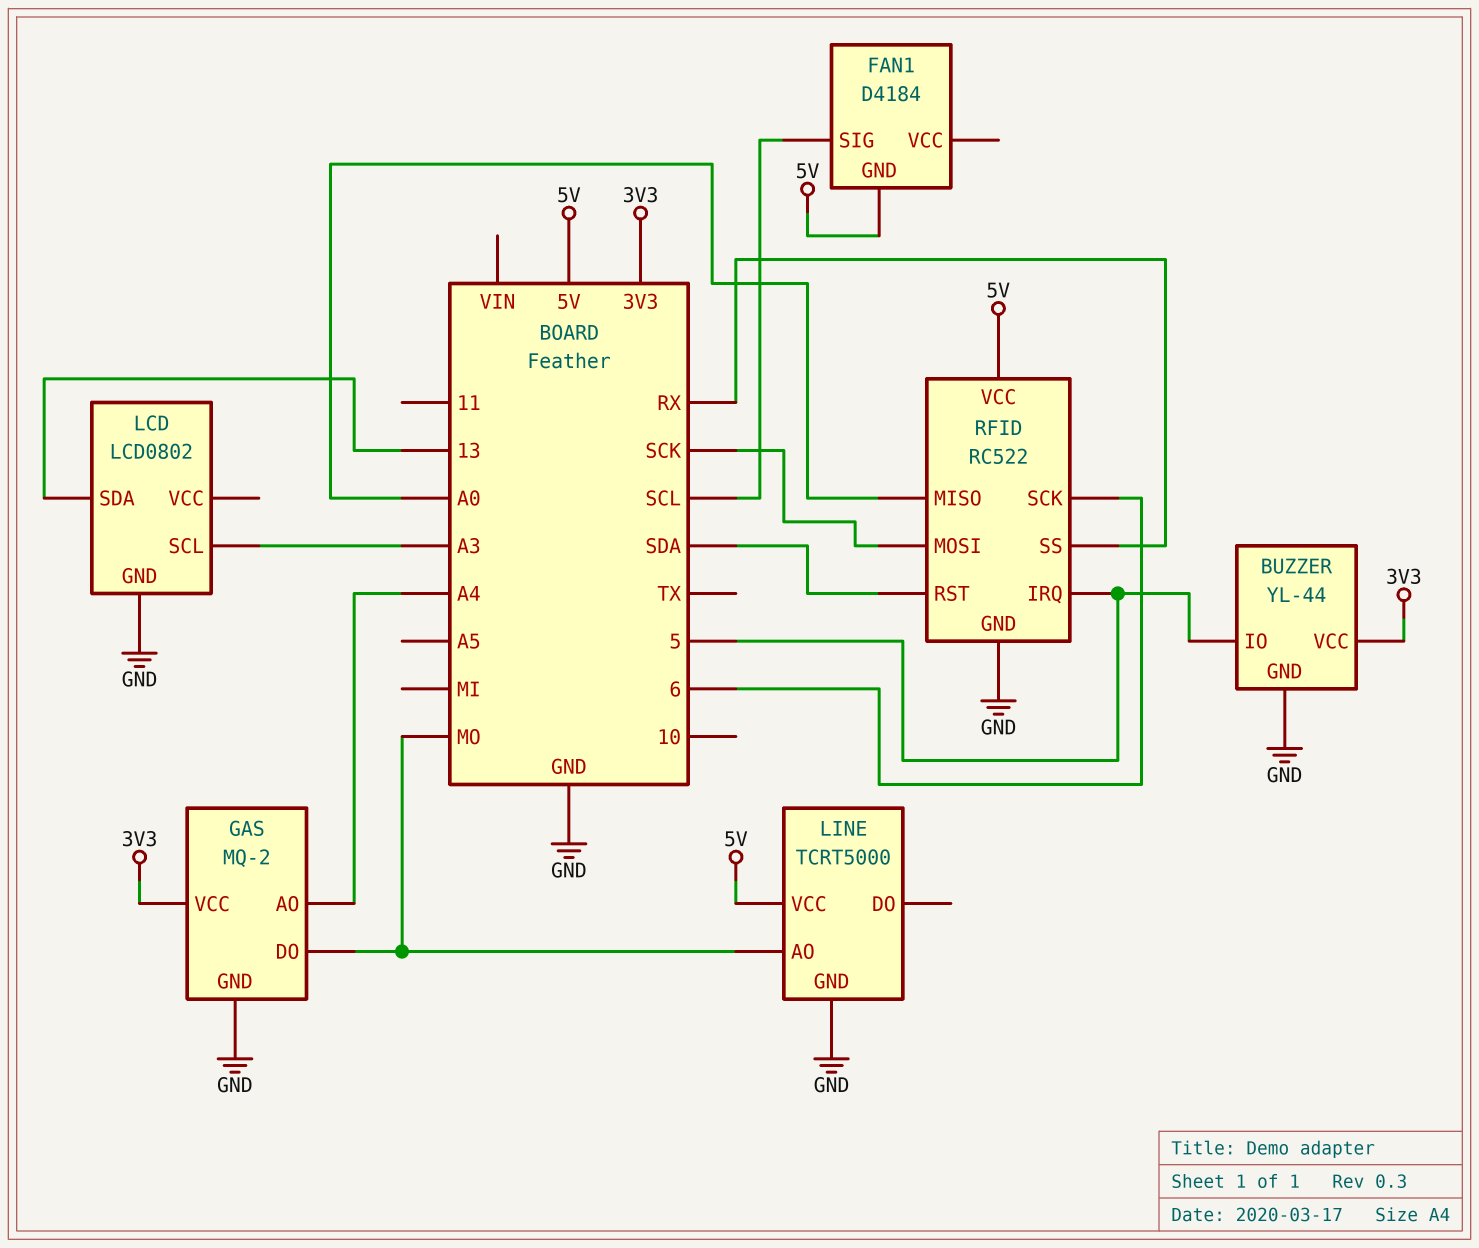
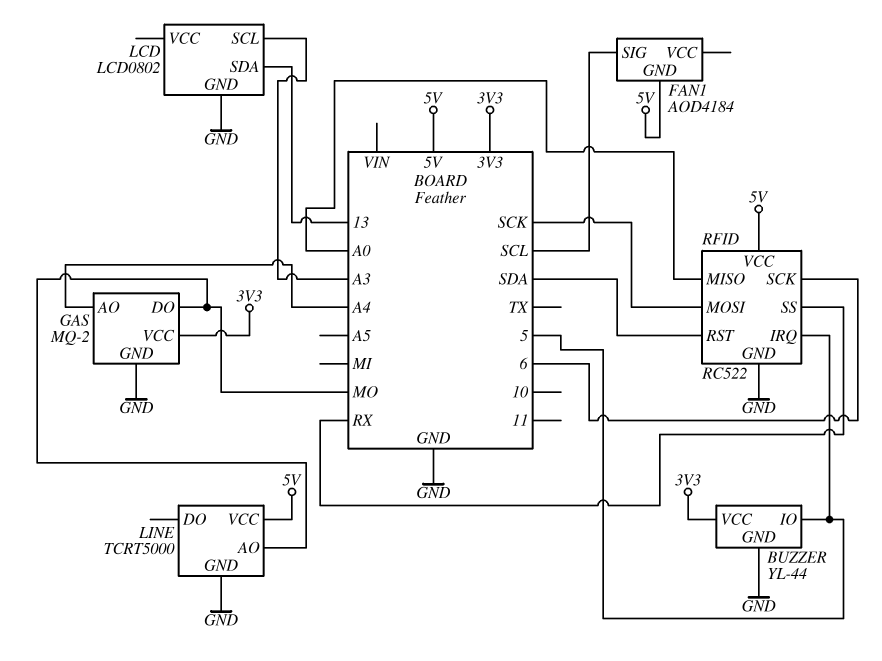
FAN1: D4184 -> AOD4184

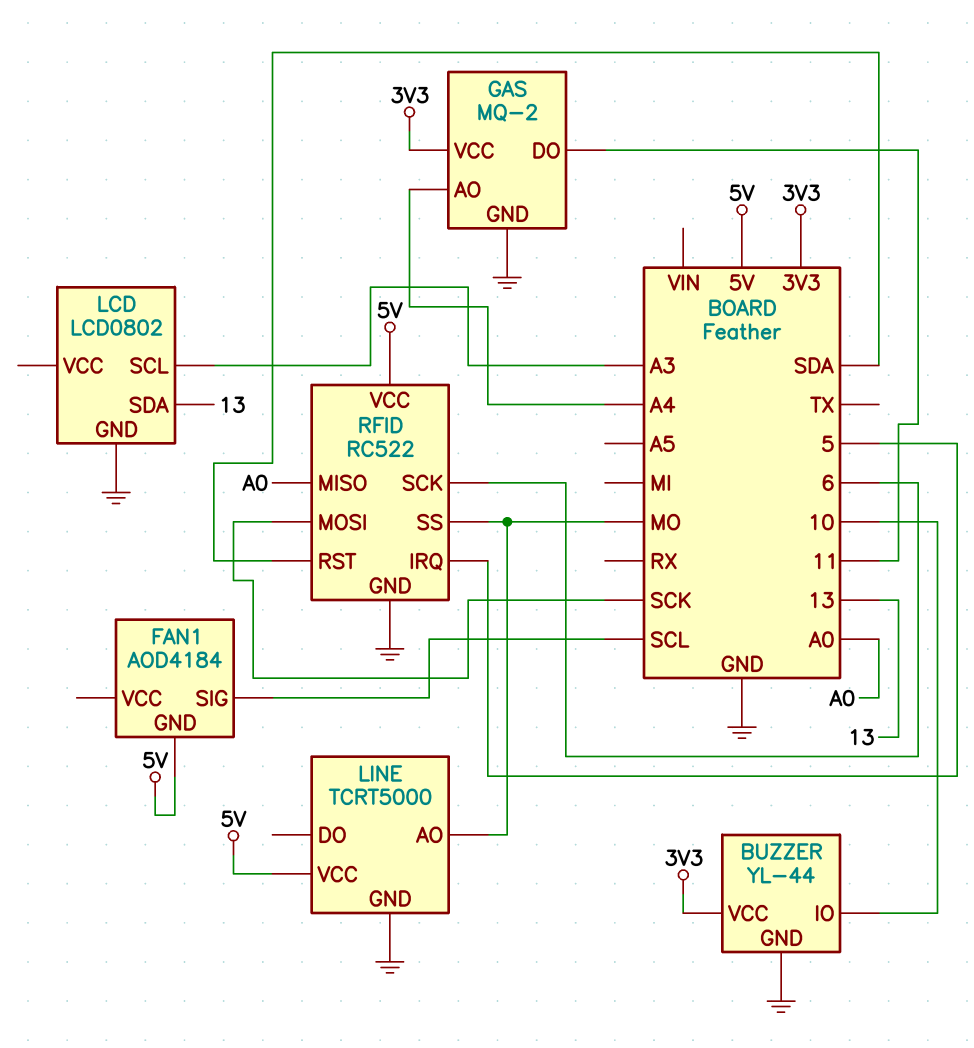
BUZZER pin IO: 5 -> 10
GAS pin DO: MO -> 11
RFID pin SS: RX -> MO

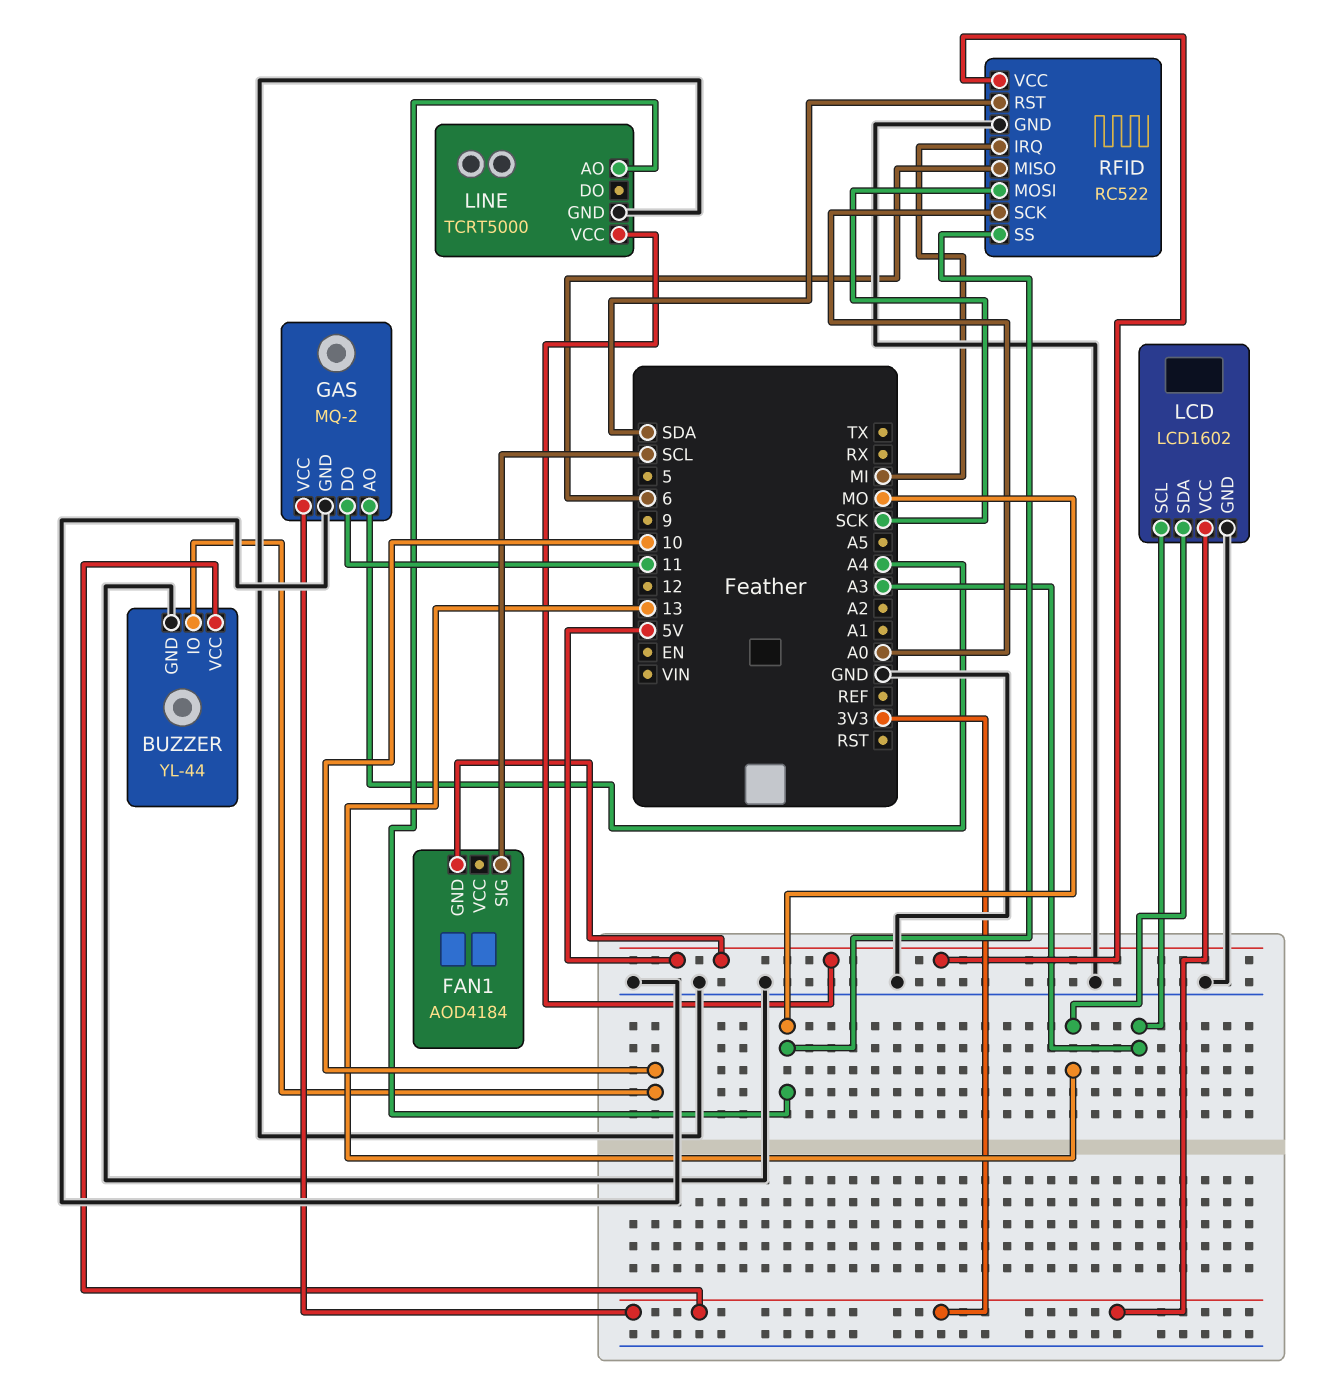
LCD: LCD0802 -> LCD1602
LCD pin VCC: none -> 3V3
RFID pin IRQ: 5 -> MI
RFID pin MISO: A0 -> 6
RFID pin SCK: 6 -> A0

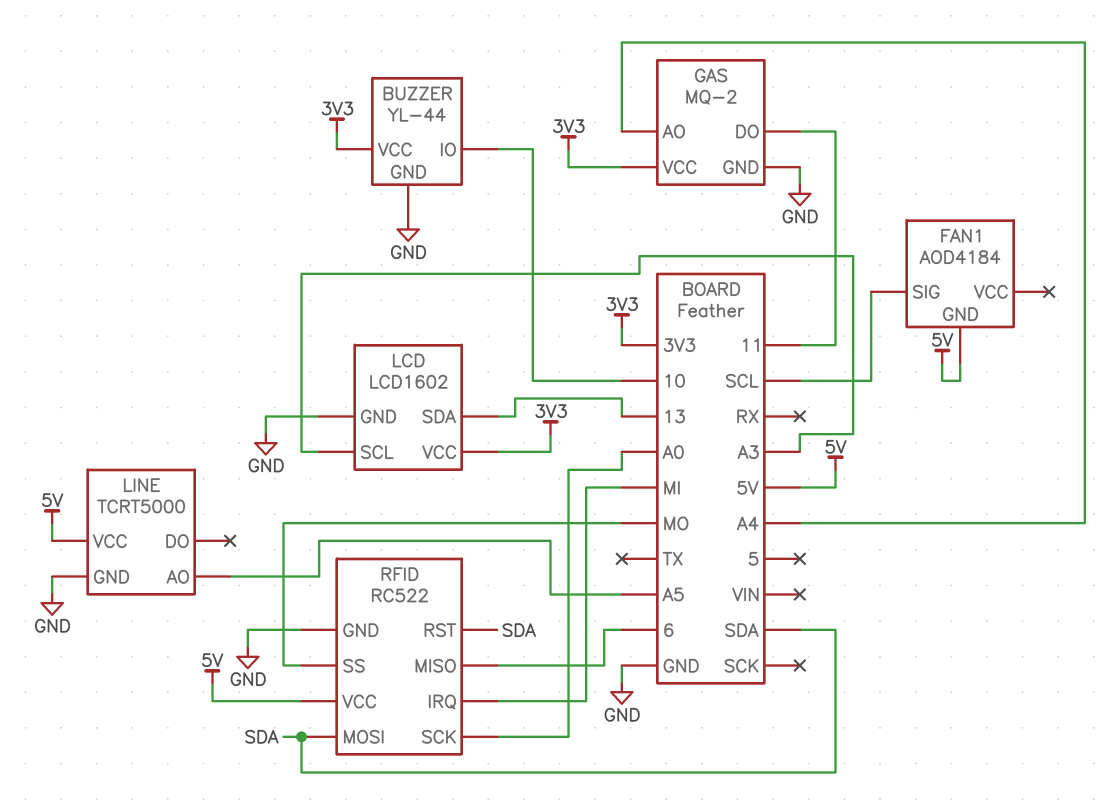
LINE pin AO: MO -> A5
RFID pin MOSI: SCK -> SDA

